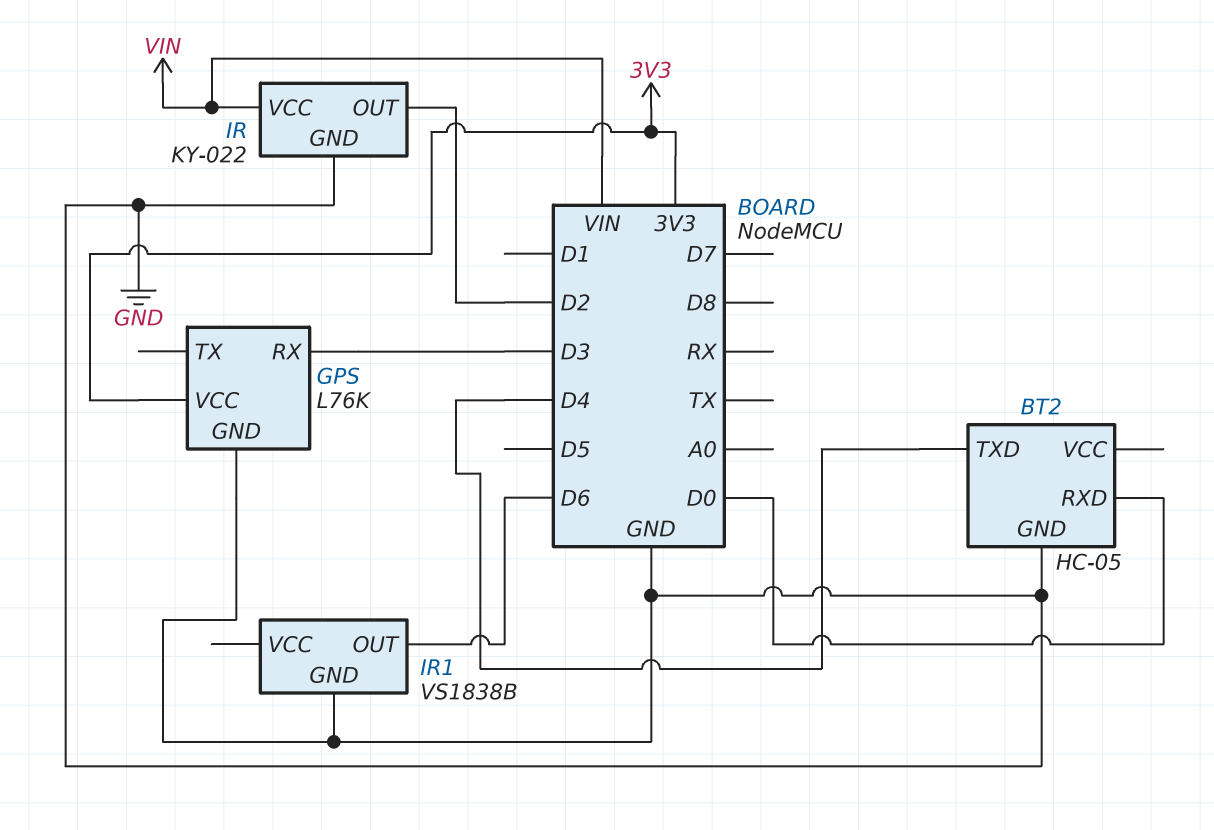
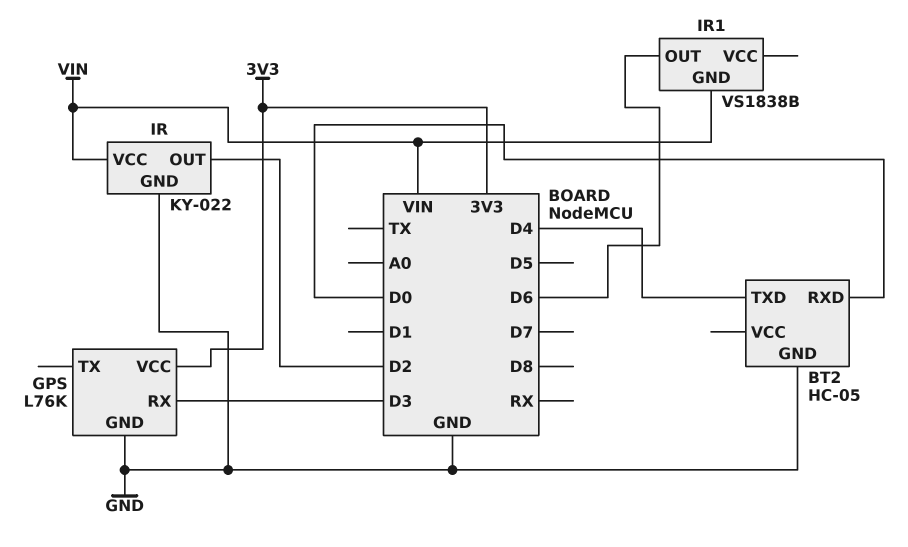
IR1 pin GND: GND -> VIN

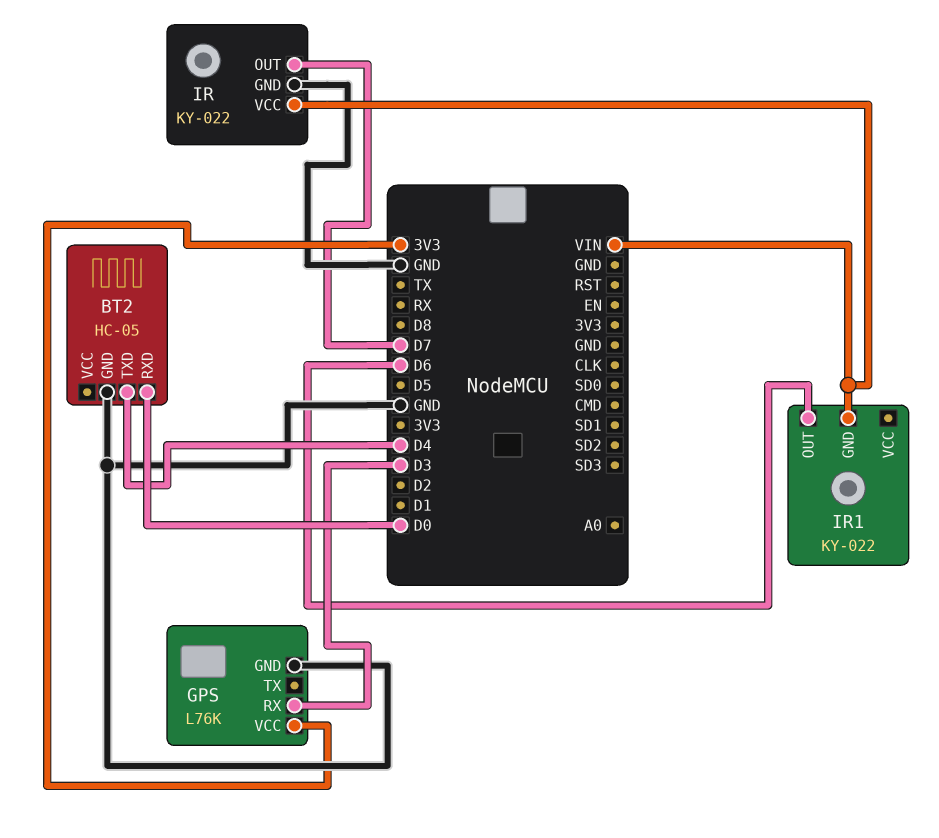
IR pin OUT: D2 -> D7
IR1: VS1838B -> KY-022

